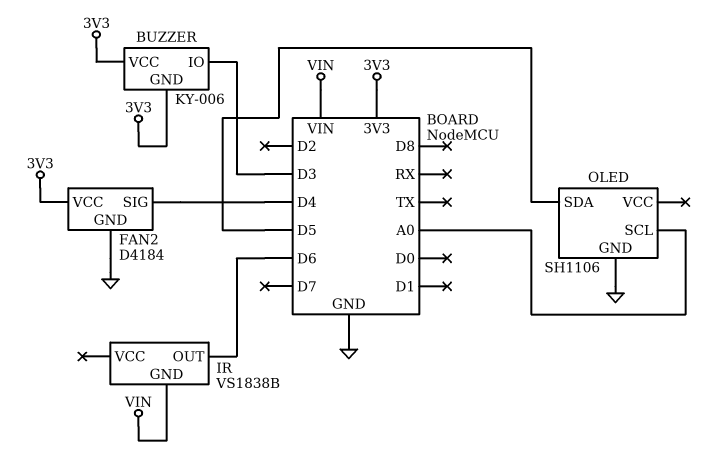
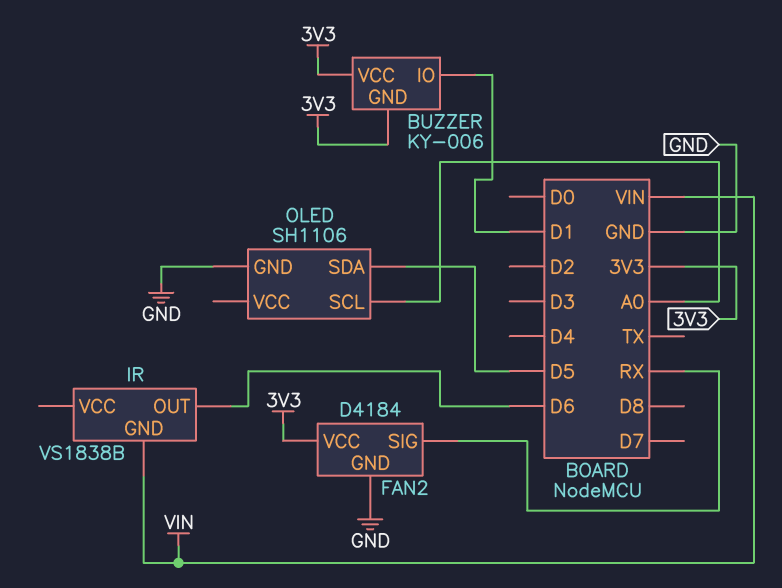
BUZZER pin IO: D3 -> D1
FAN2 pin SIG: D4 -> RX

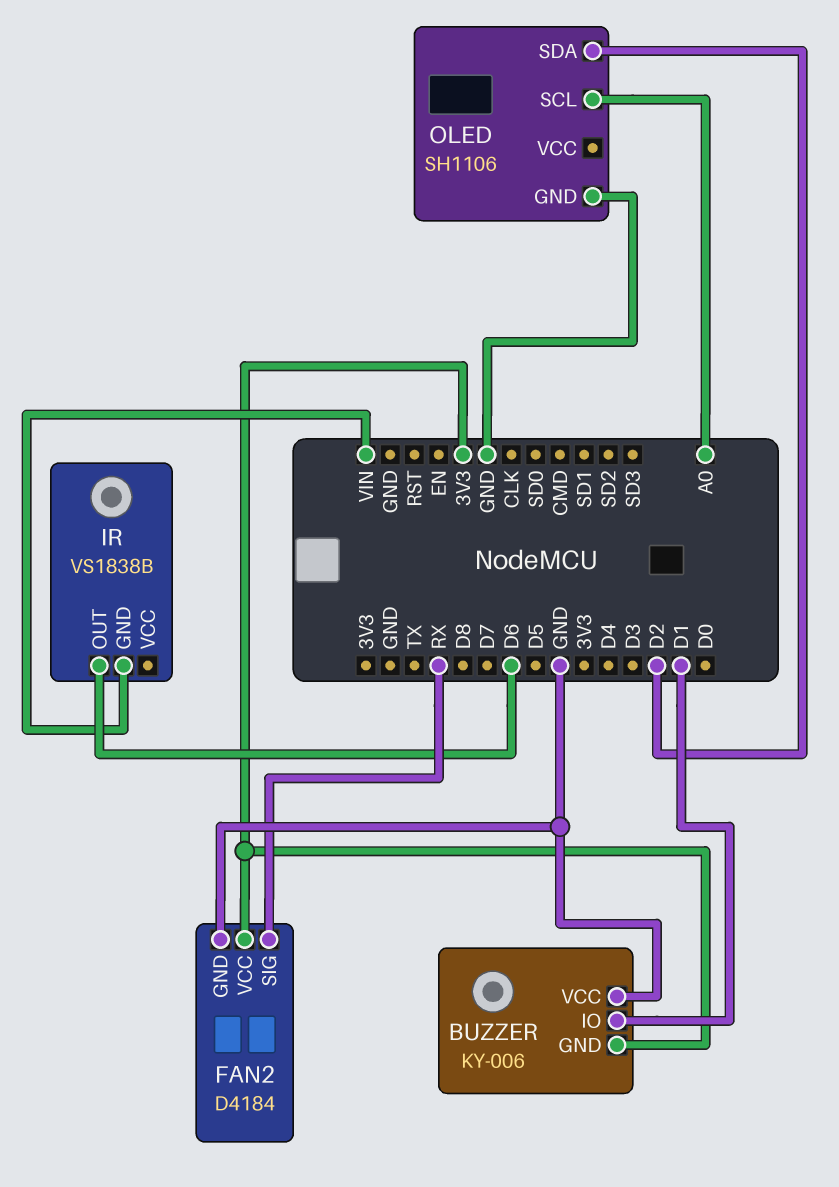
BUZZER pin VCC: 3V3 -> GND
OLED pin SDA: D5 -> D2

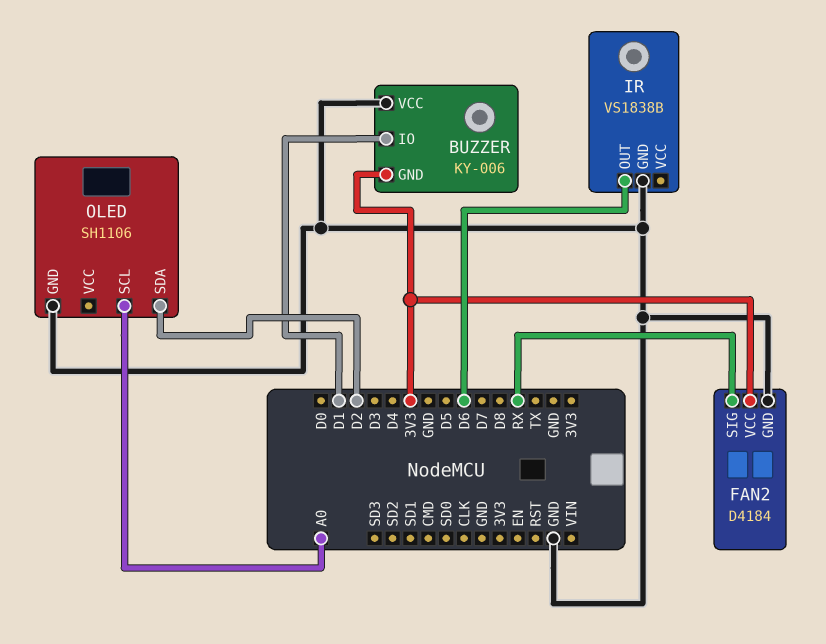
IR pin GND: VIN -> GND

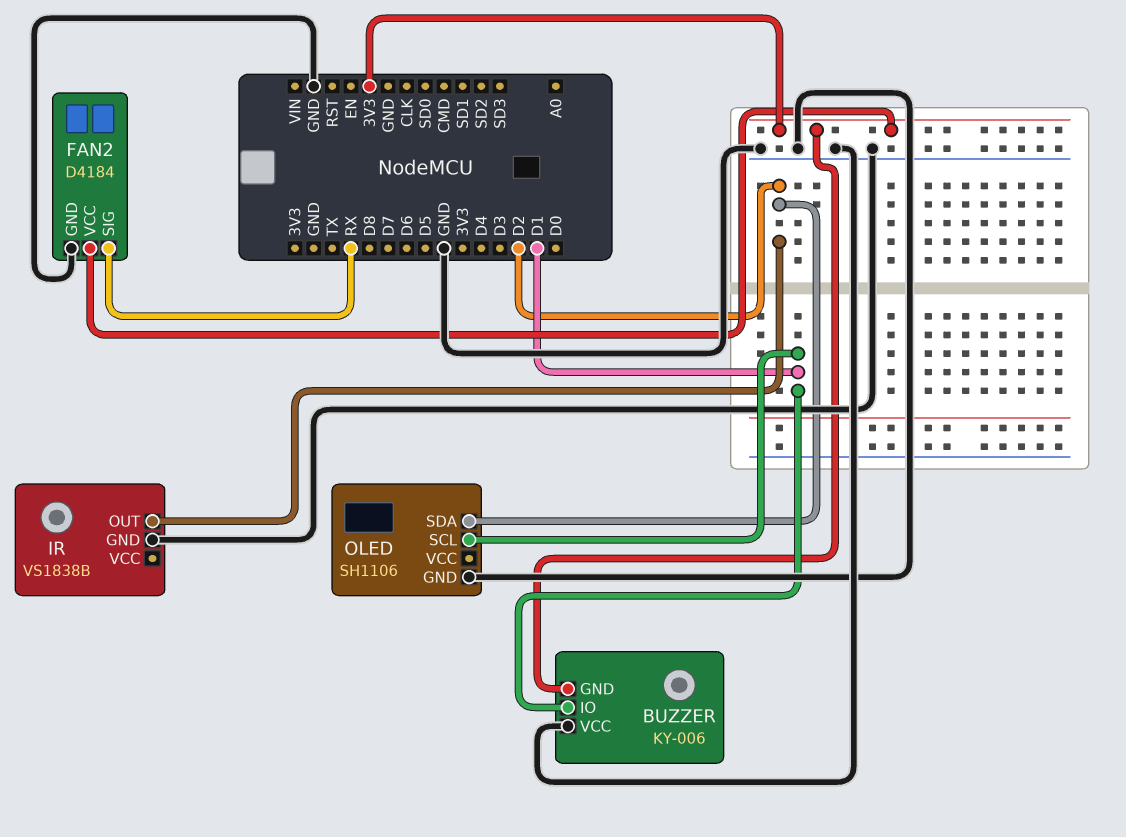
IR pin OUT: D6 -> D2
OLED pin SCL: A0 -> D1

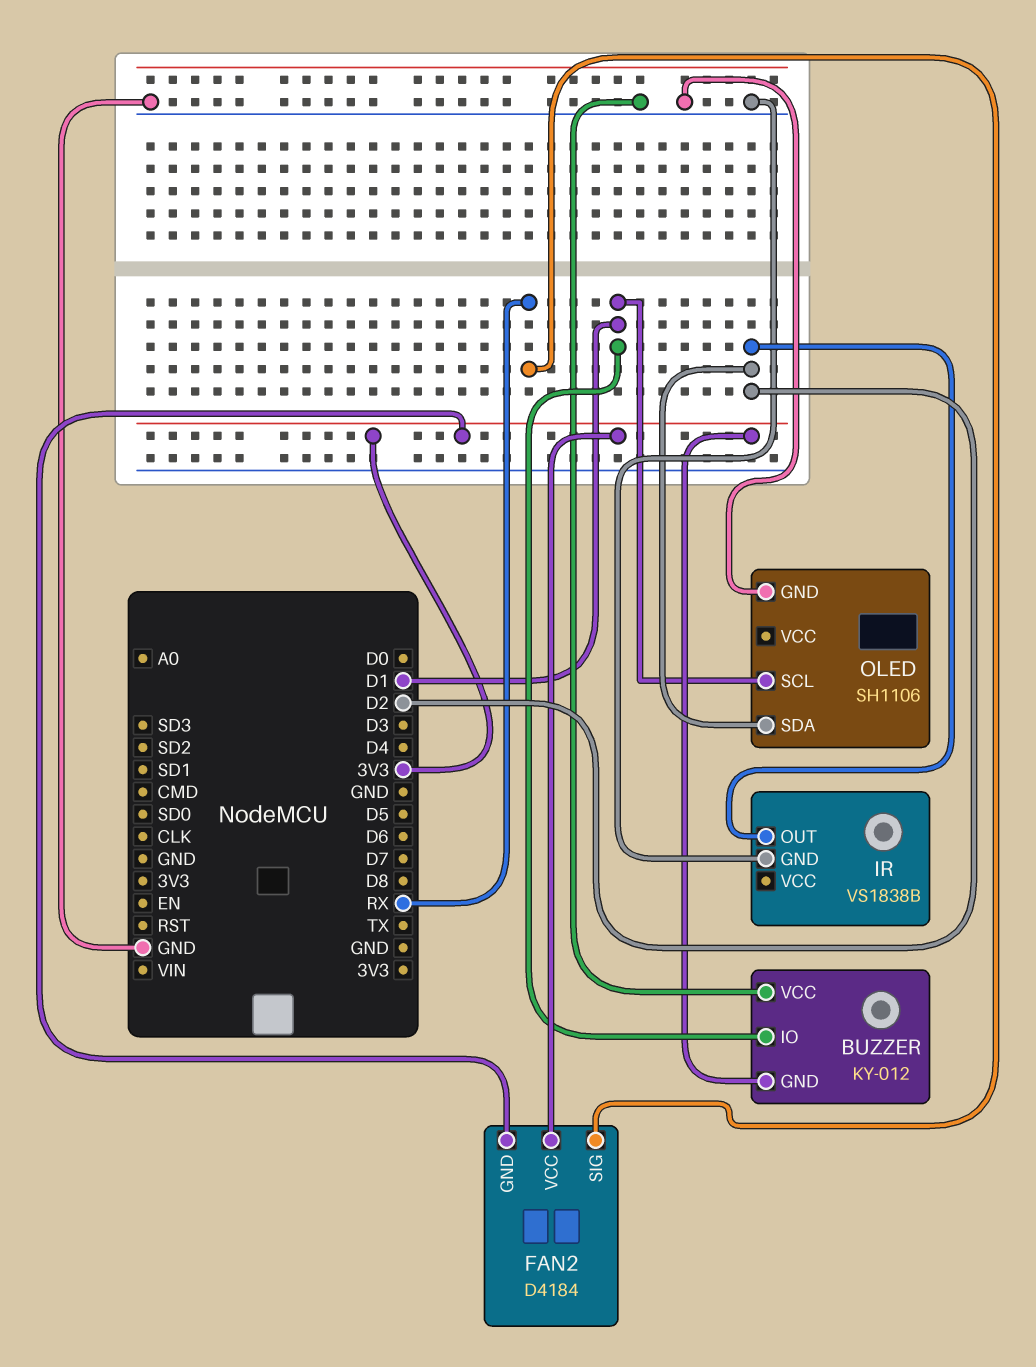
BUZZER: KY-006 -> KY-012
FAN2 pin GND: GND -> 3V3

